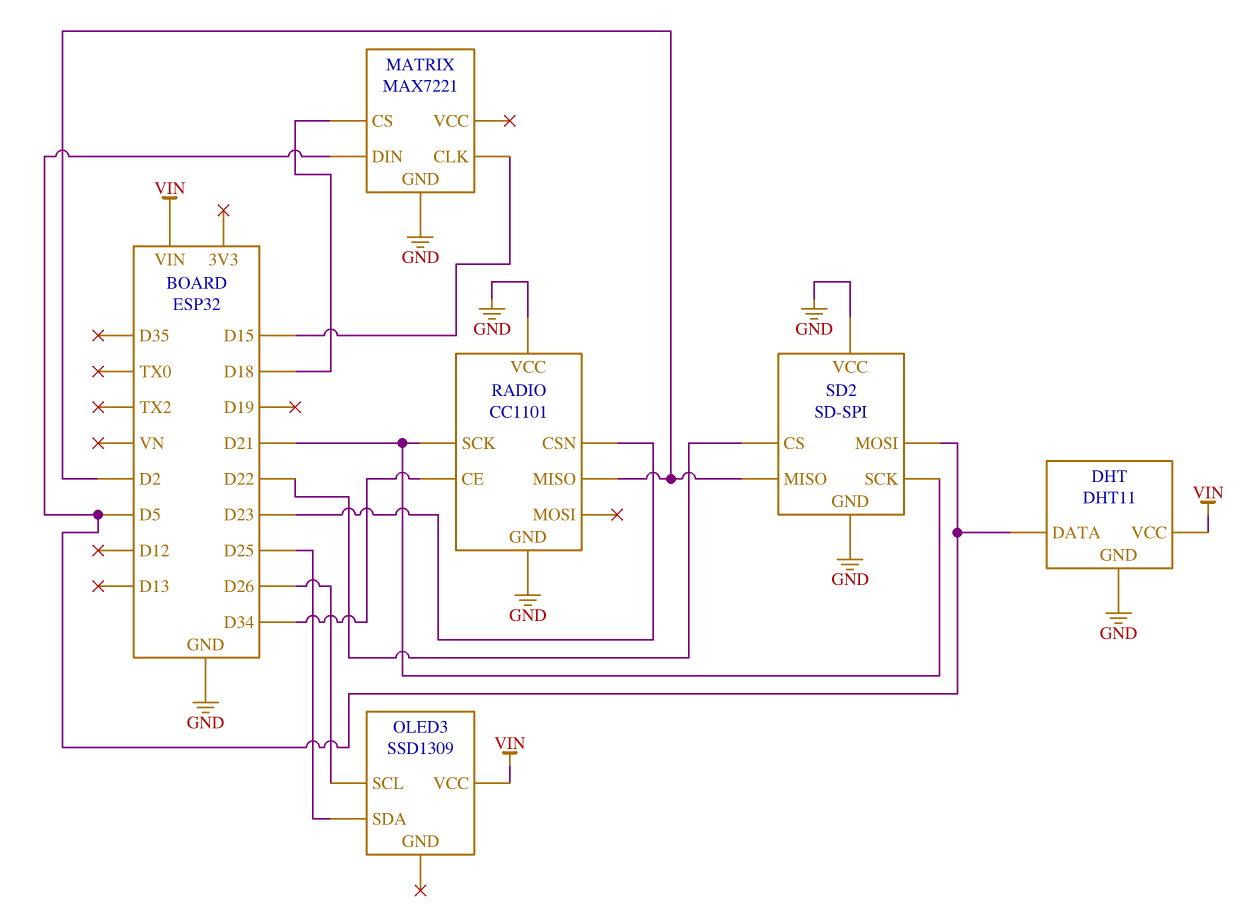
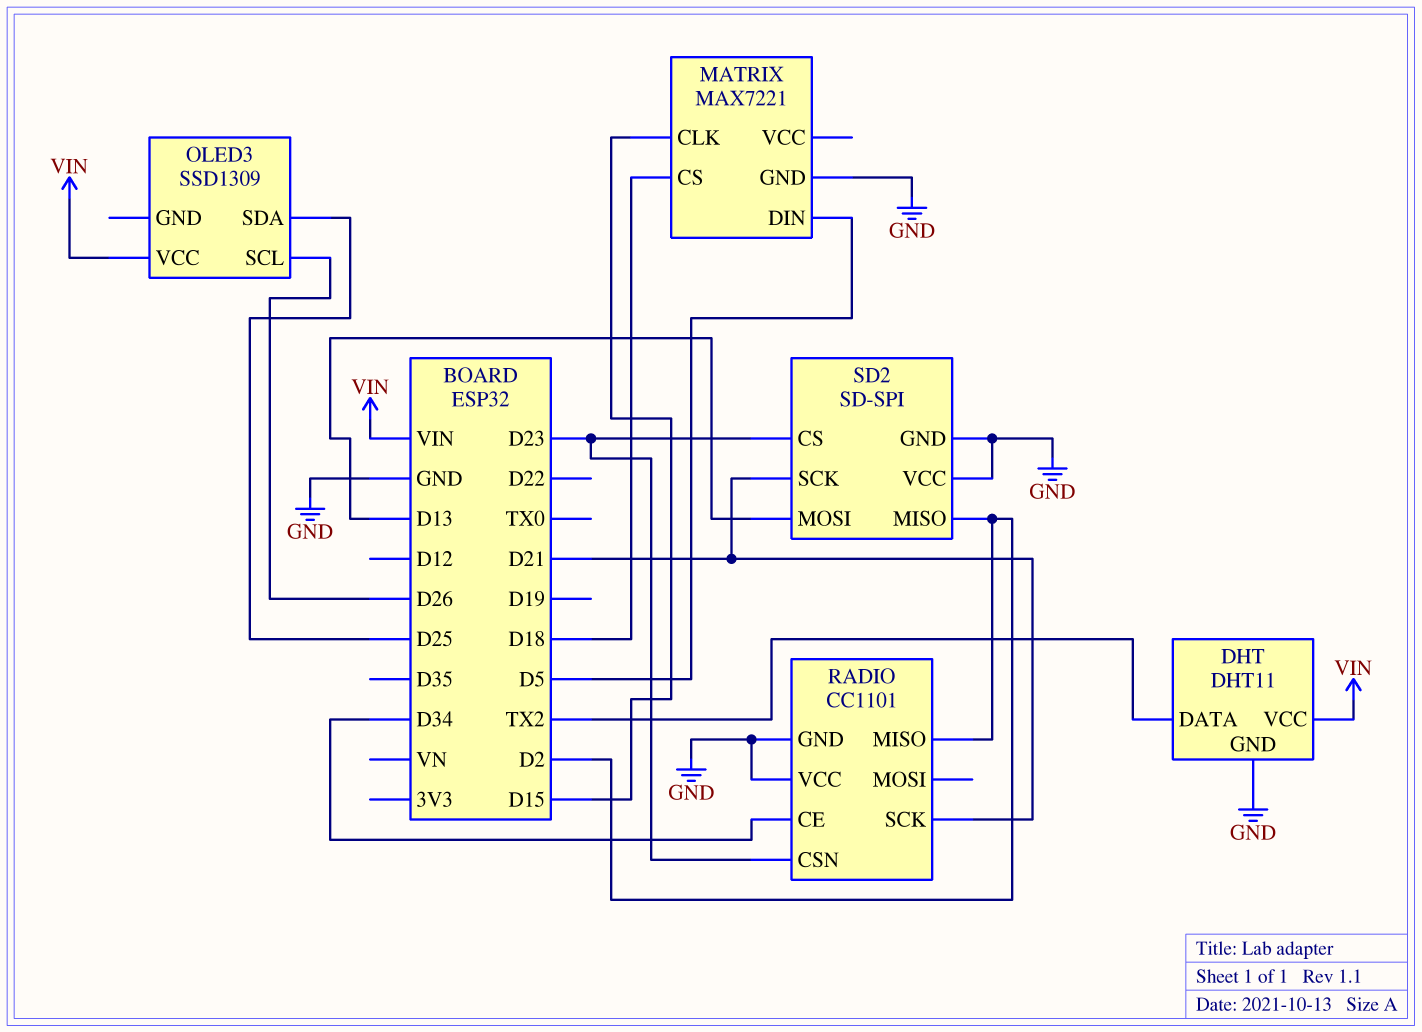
DHT pin DATA: D5 -> TX2
SD2 pin CS: D22 -> D23
SD2 pin MOSI: D5 -> D13

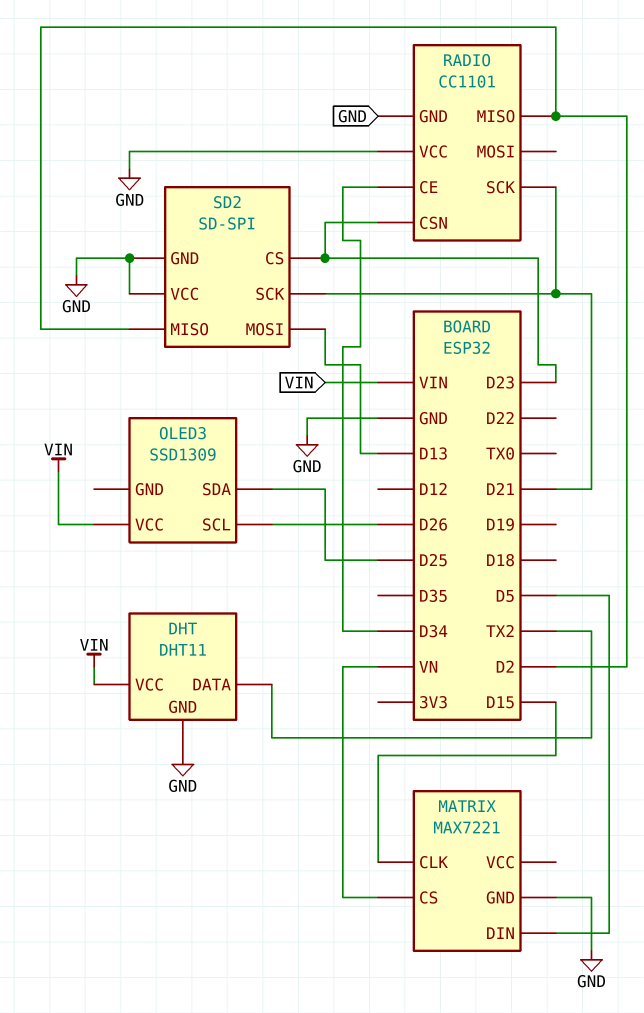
MATRIX pin CS: D18 -> VN

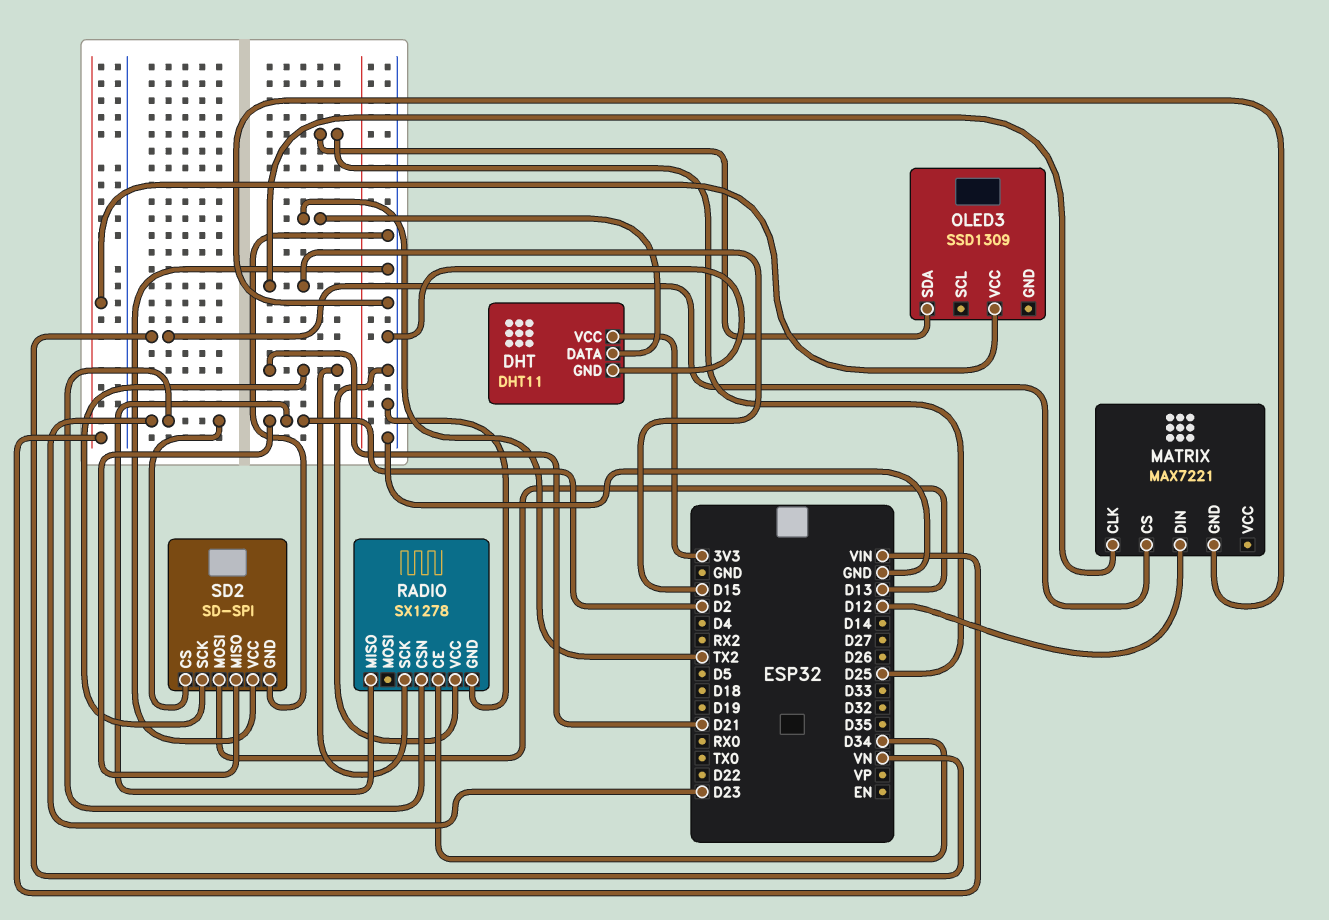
DHT pin VCC: VIN -> 3V3
MATRIX pin DIN: D5 -> D12
OLED3 pin SCL: D26 -> none
RADIO: CC1101 -> SX1278

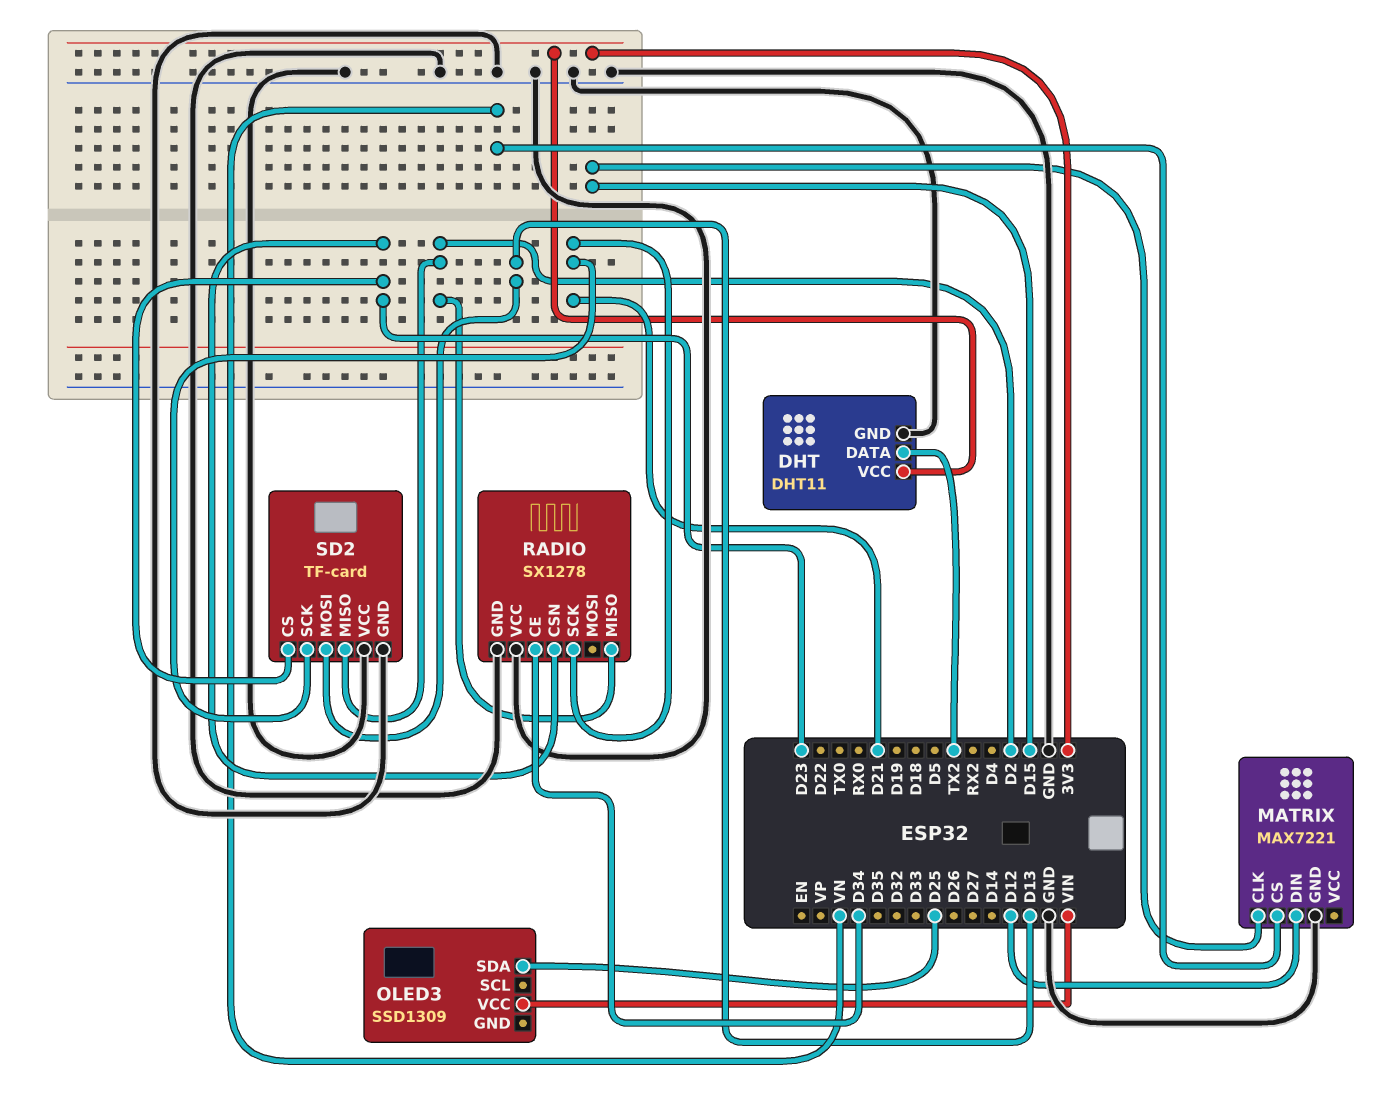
SD2: SD-SPI -> TF-card

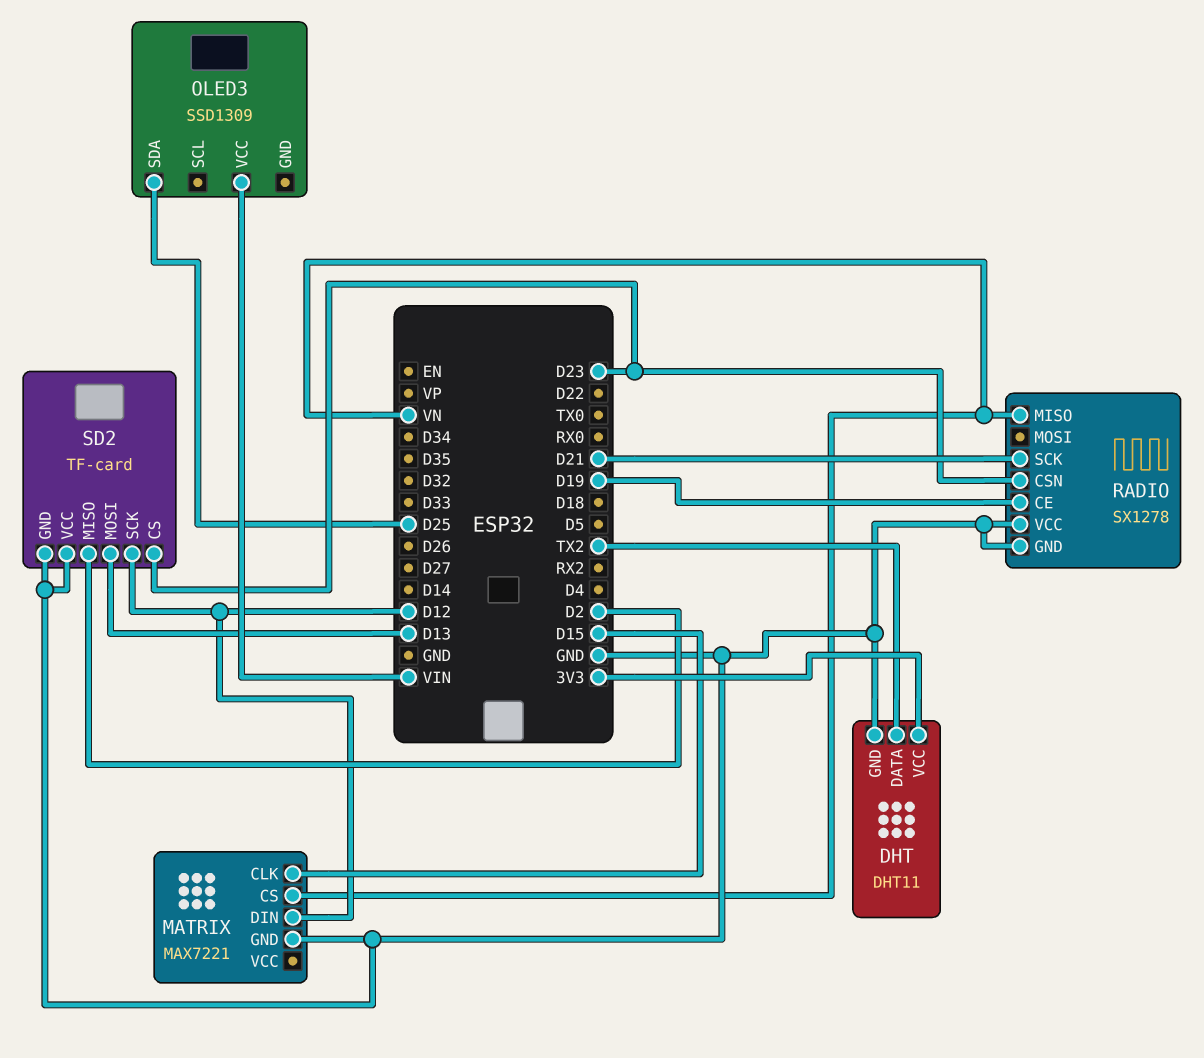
RADIO pin CE: D34 -> D19
RADIO pin MISO: D2 -> VN
SD2 pin SCK: D21 -> D12

